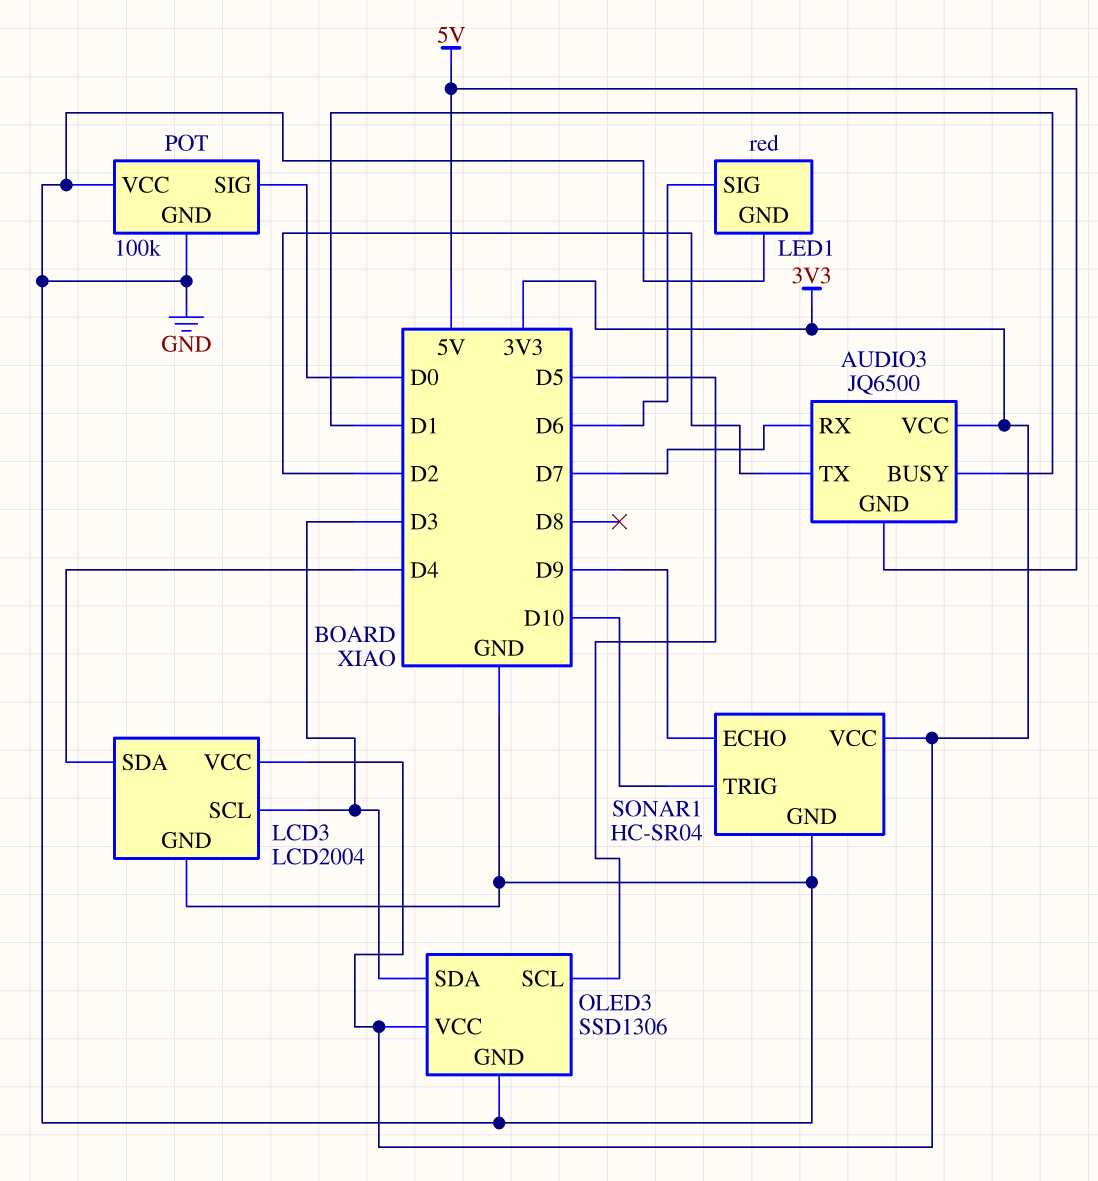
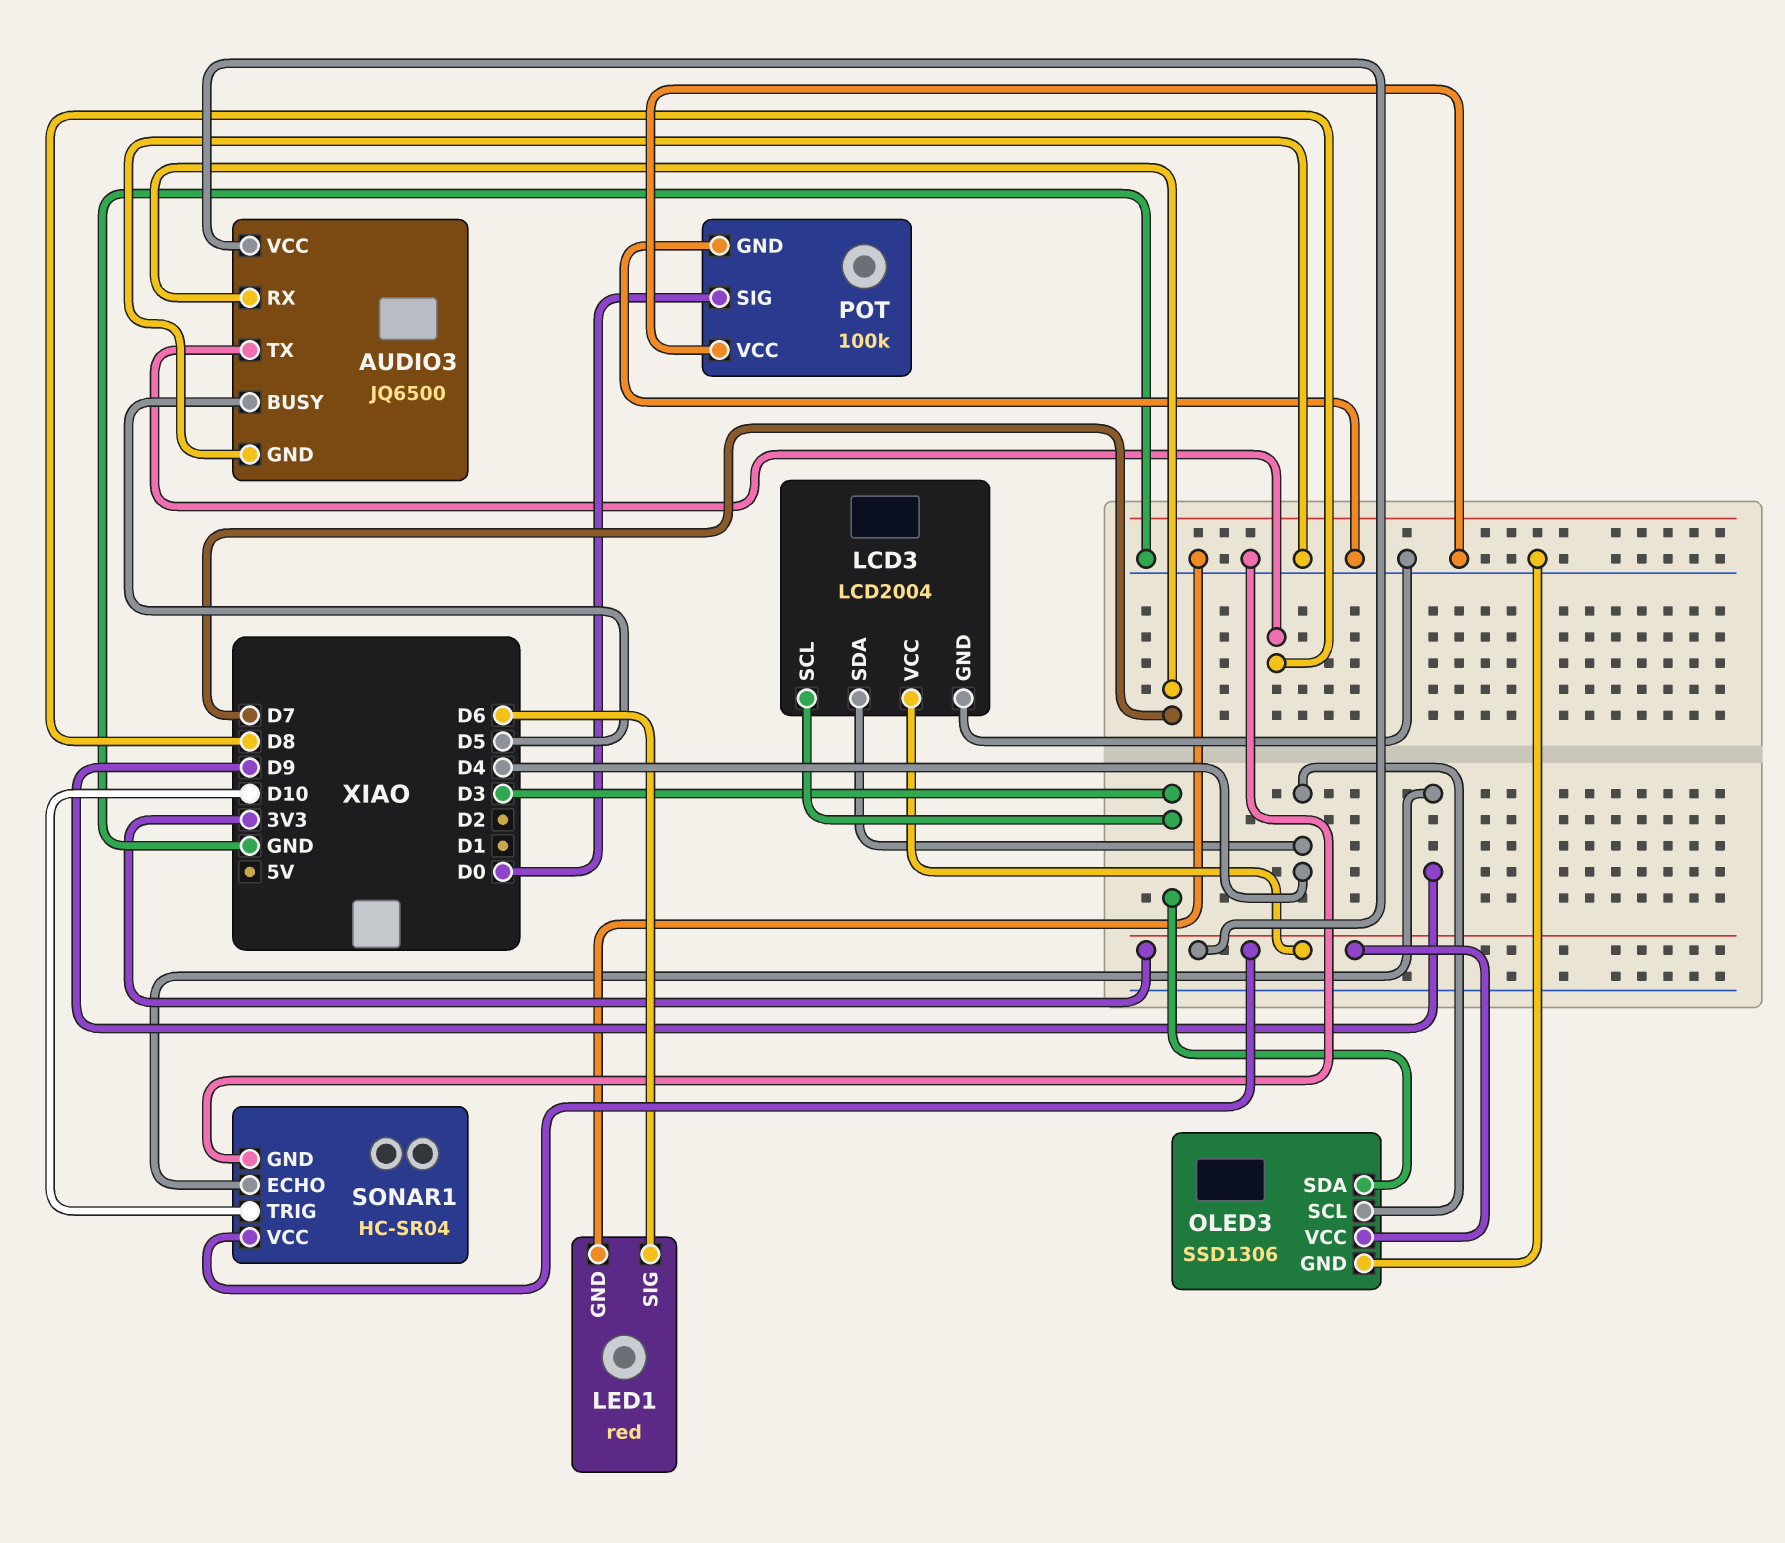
AUDIO3 pin BUSY: D1 -> D5
AUDIO3 pin GND: 5V -> GND
AUDIO3 pin TX: D2 -> D8
OLED3 pin SCL: D5 -> D4

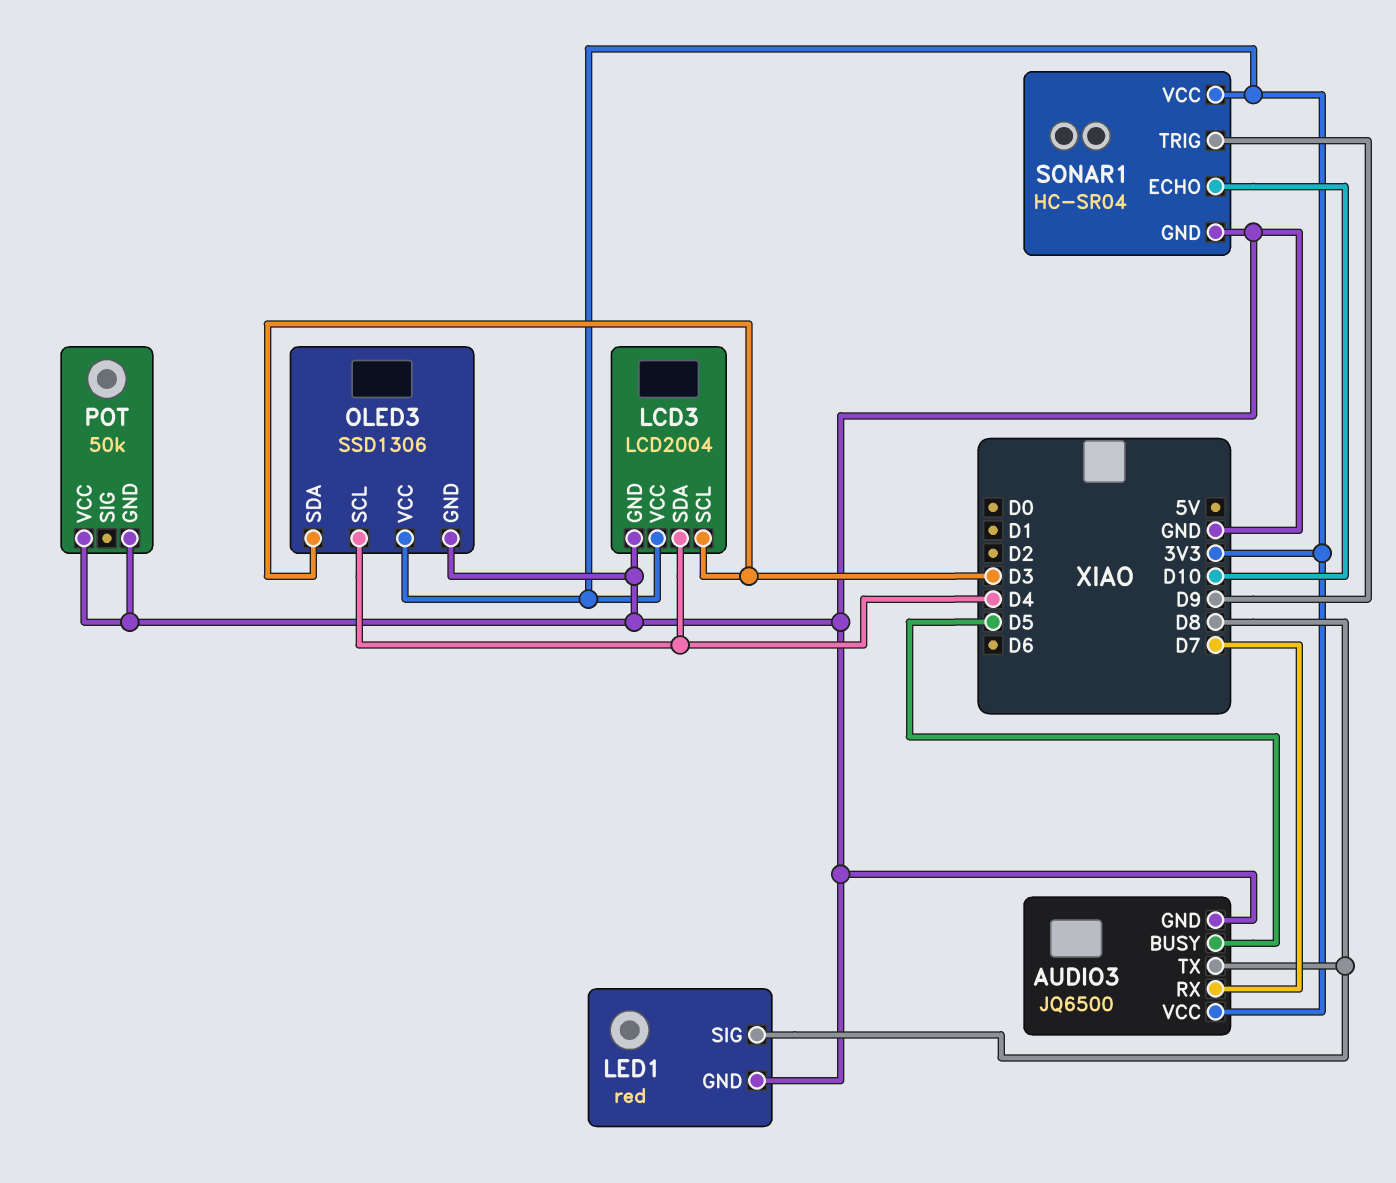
LED1 pin SIG: D6 -> D8
POT: 100k -> 50k
POT pin SIG: D0 -> none
SONAR1 pin ECHO: D9 -> D10
SONAR1 pin TRIG: D10 -> D9

